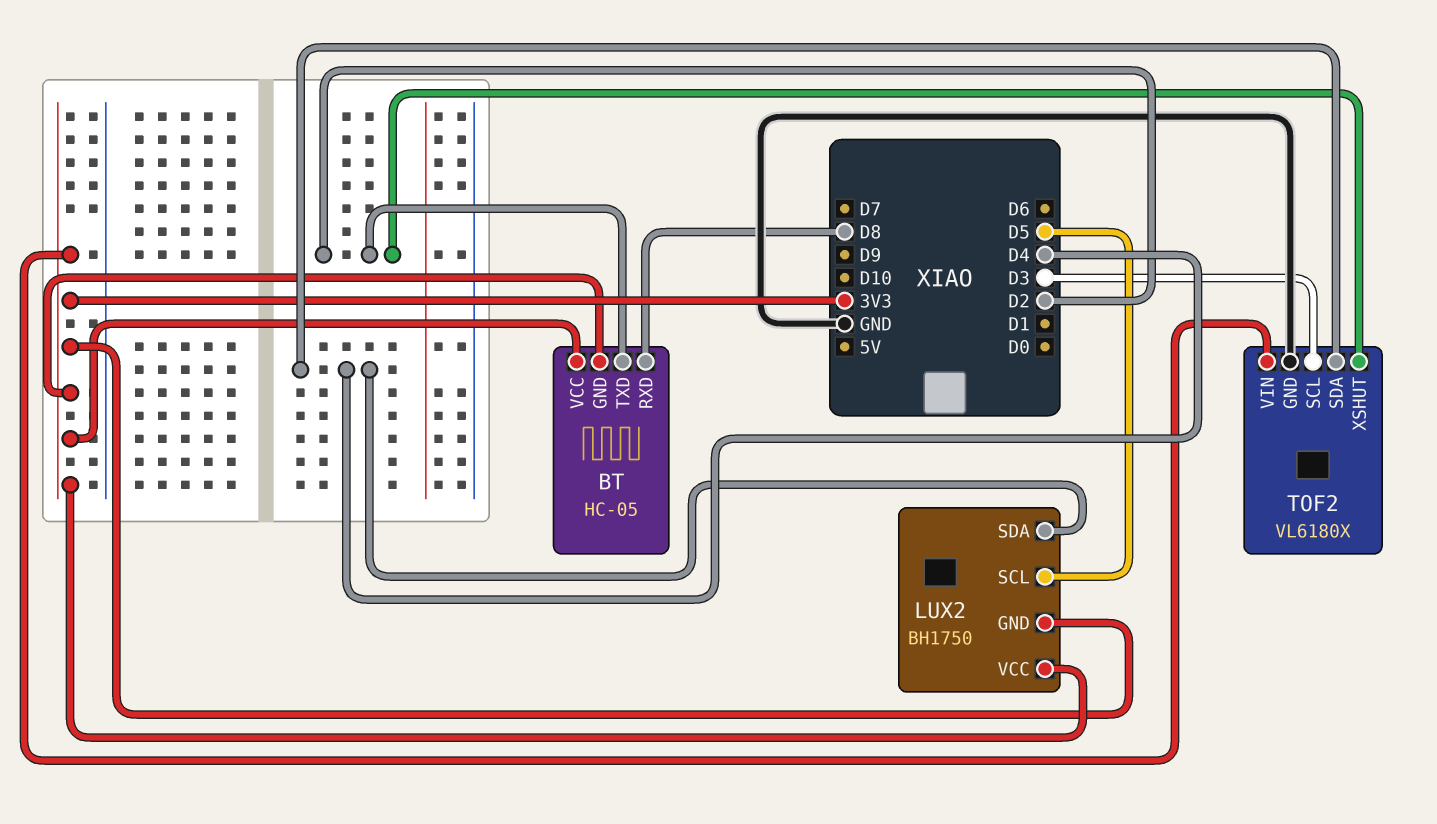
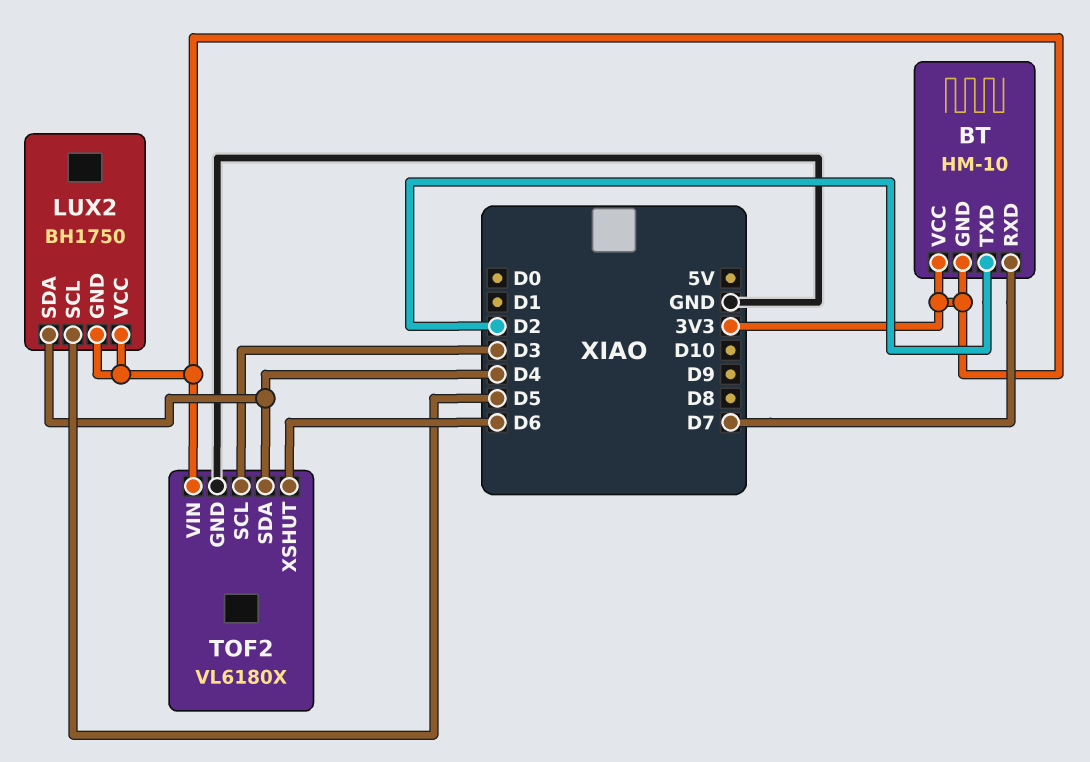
BT: HC-05 -> HM-10
BT pin RXD: D8 -> D7
TOF2 pin XSHUT: D2 -> D6

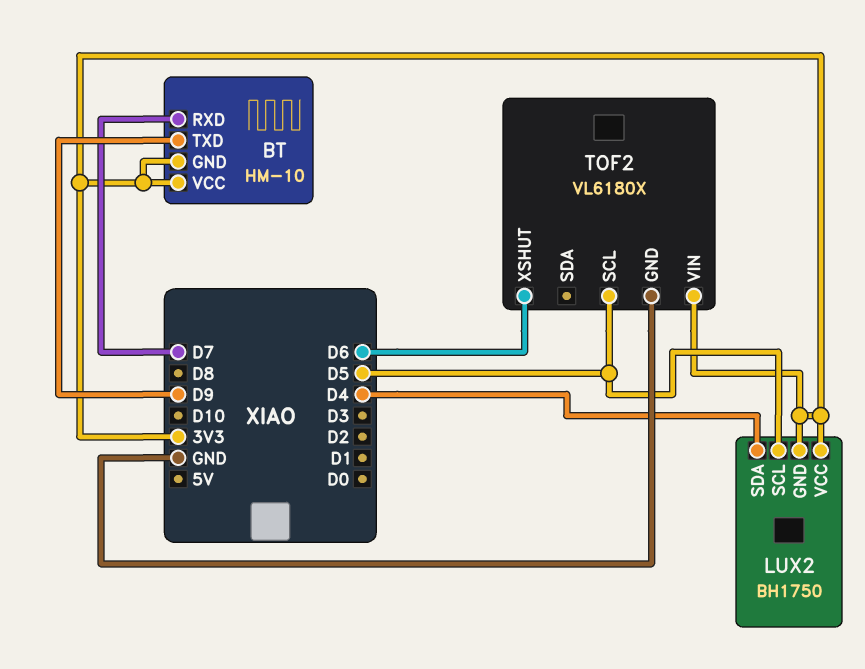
BT pin TXD: D2 -> D9
TOF2 pin SCL: D3 -> D5
TOF2 pin SDA: D4 -> none

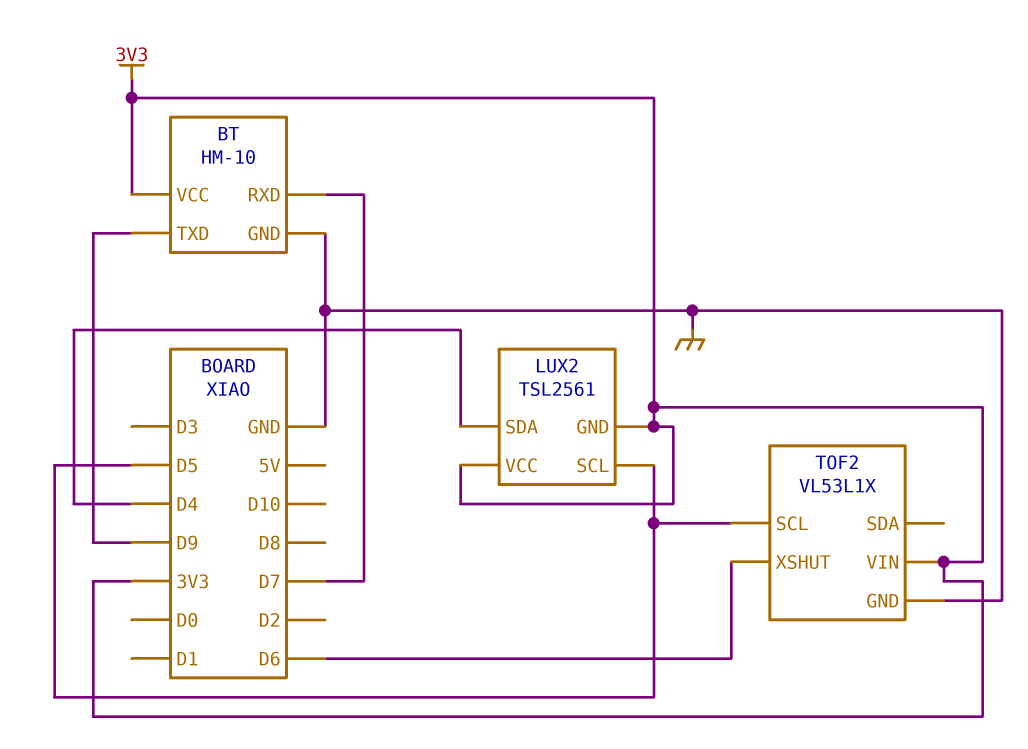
BT pin GND: 3V3 -> GND
LUX2: BH1750 -> TSL2561
TOF2: VL6180X -> VL53L1X

